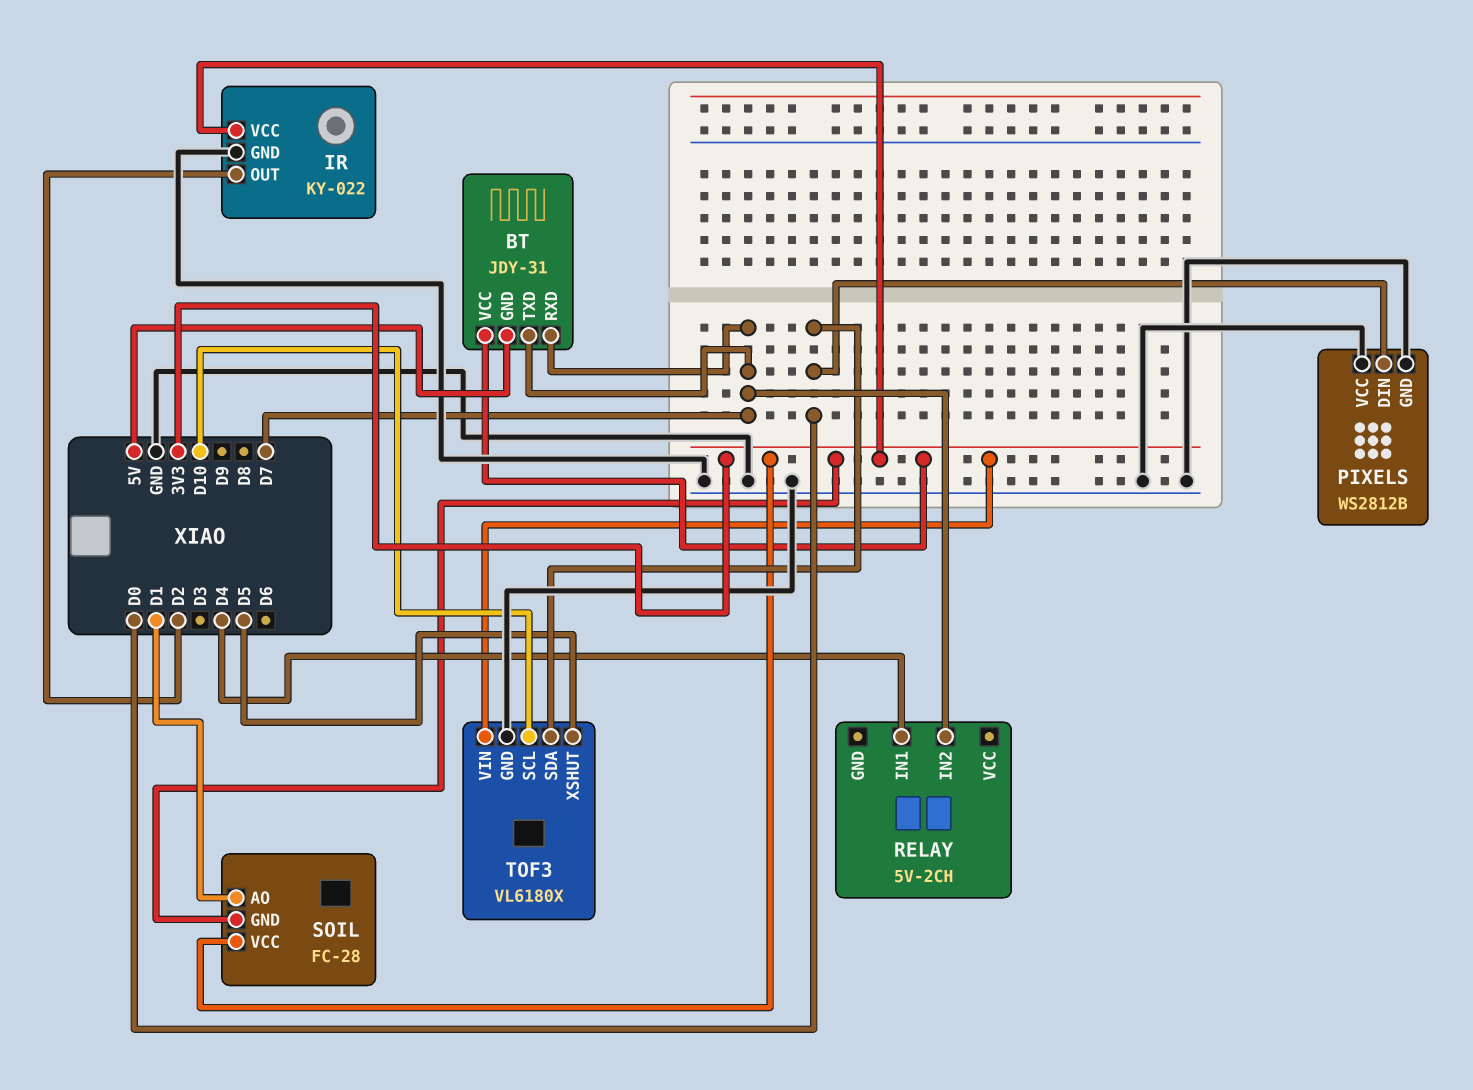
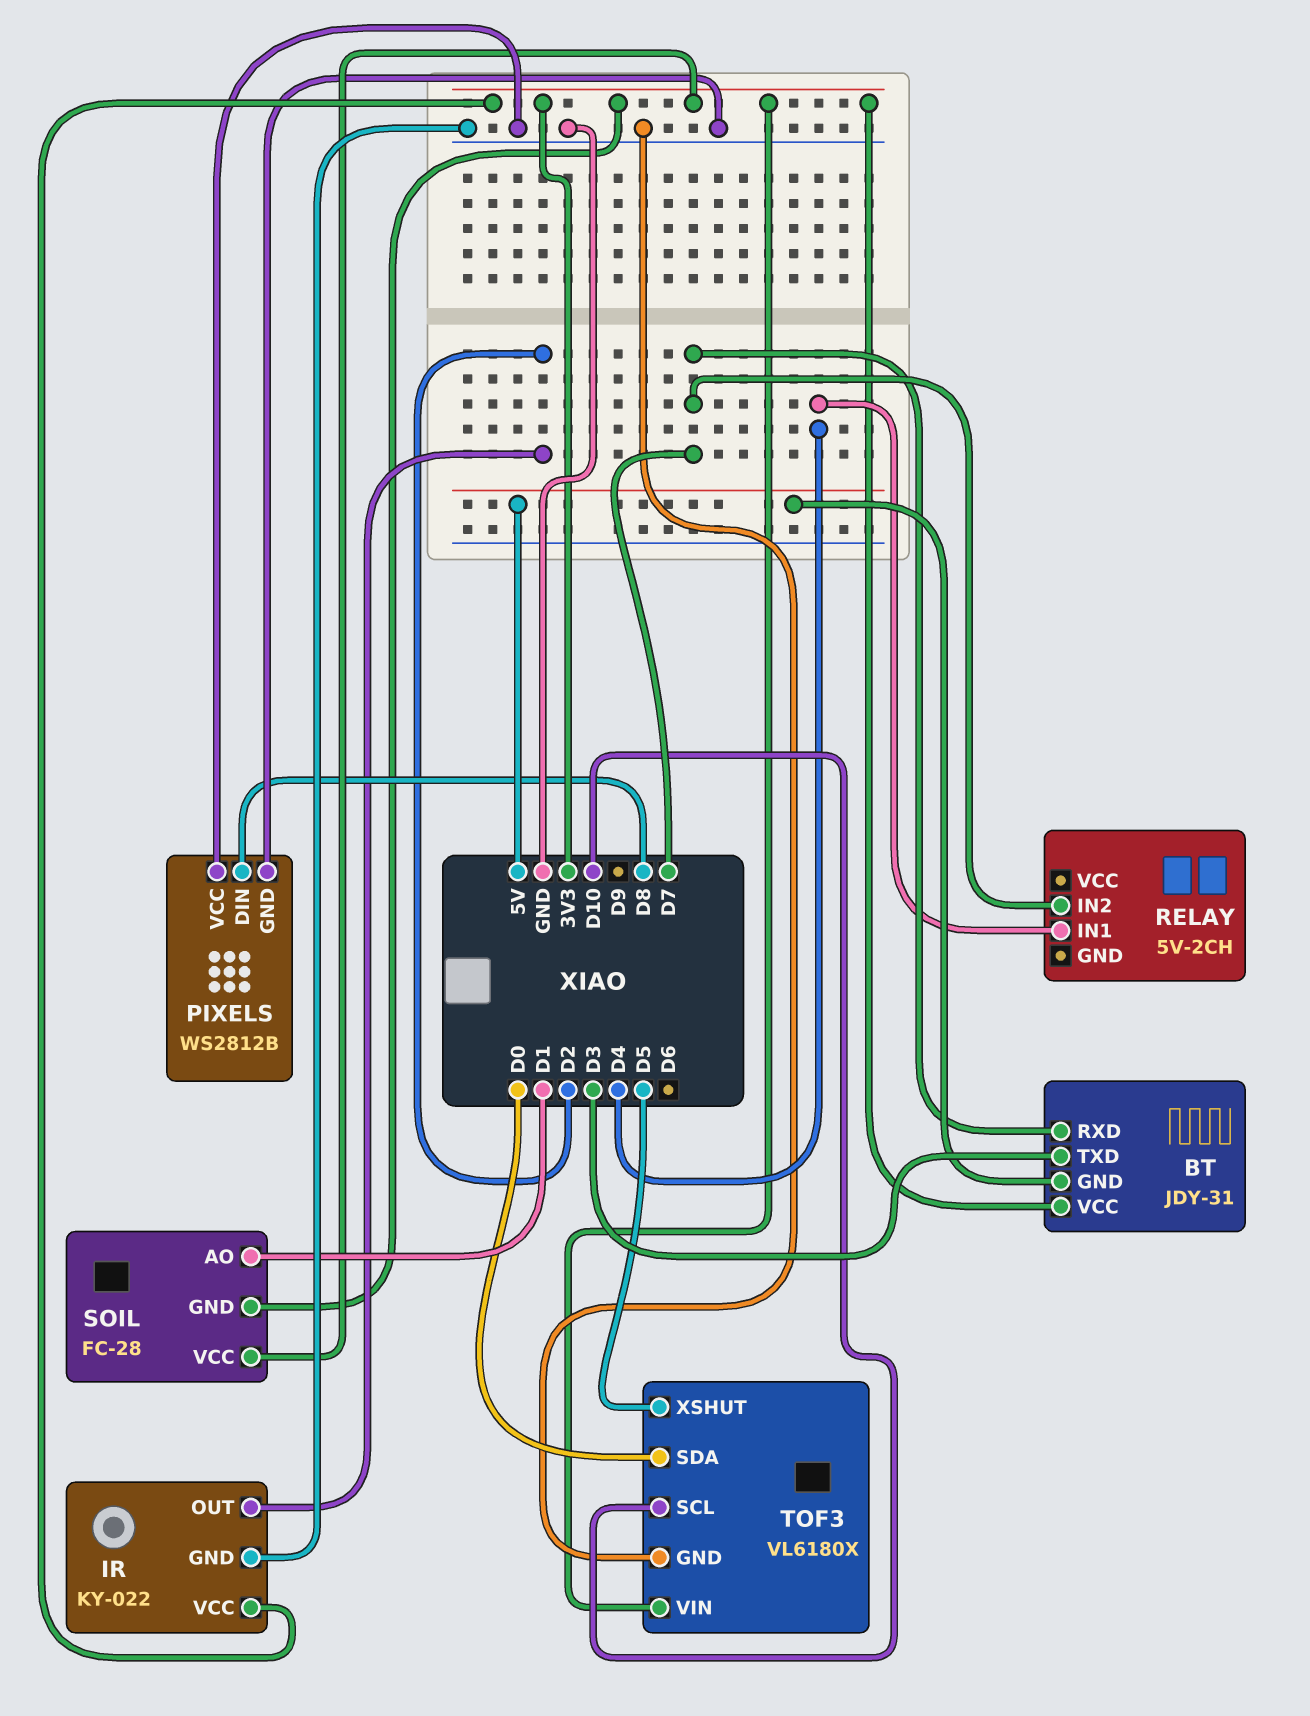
BT pin TXD: D7 -> D3
PIXELS pin DIN: D0 -> D8

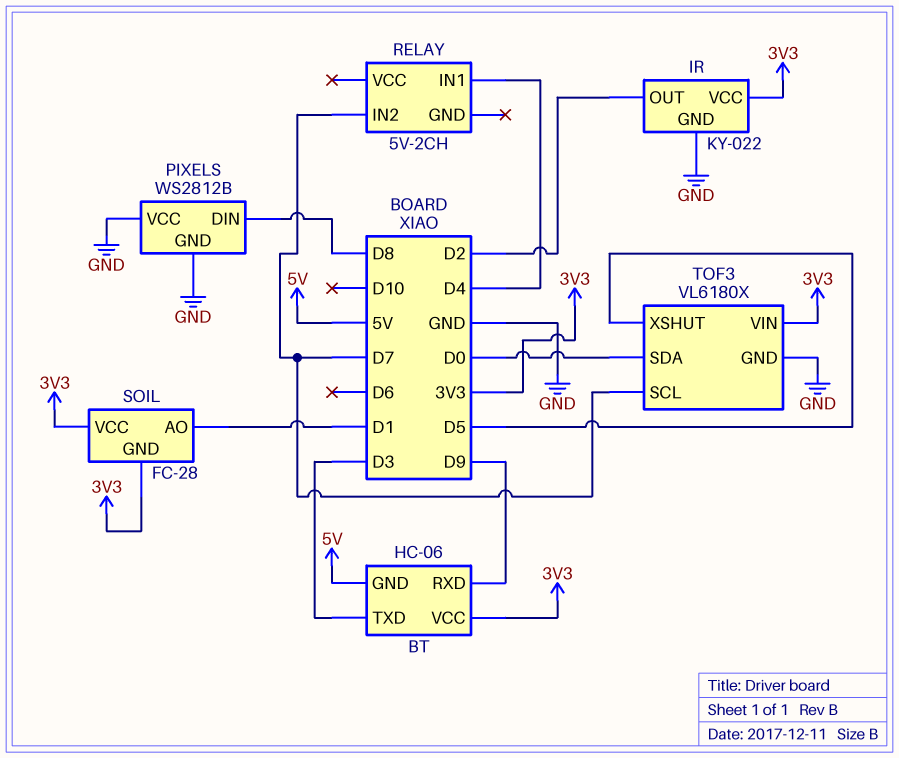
BT: JDY-31 -> HC-06
BT pin RXD: D7 -> D9
TOF3 pin SCL: D10 -> D7

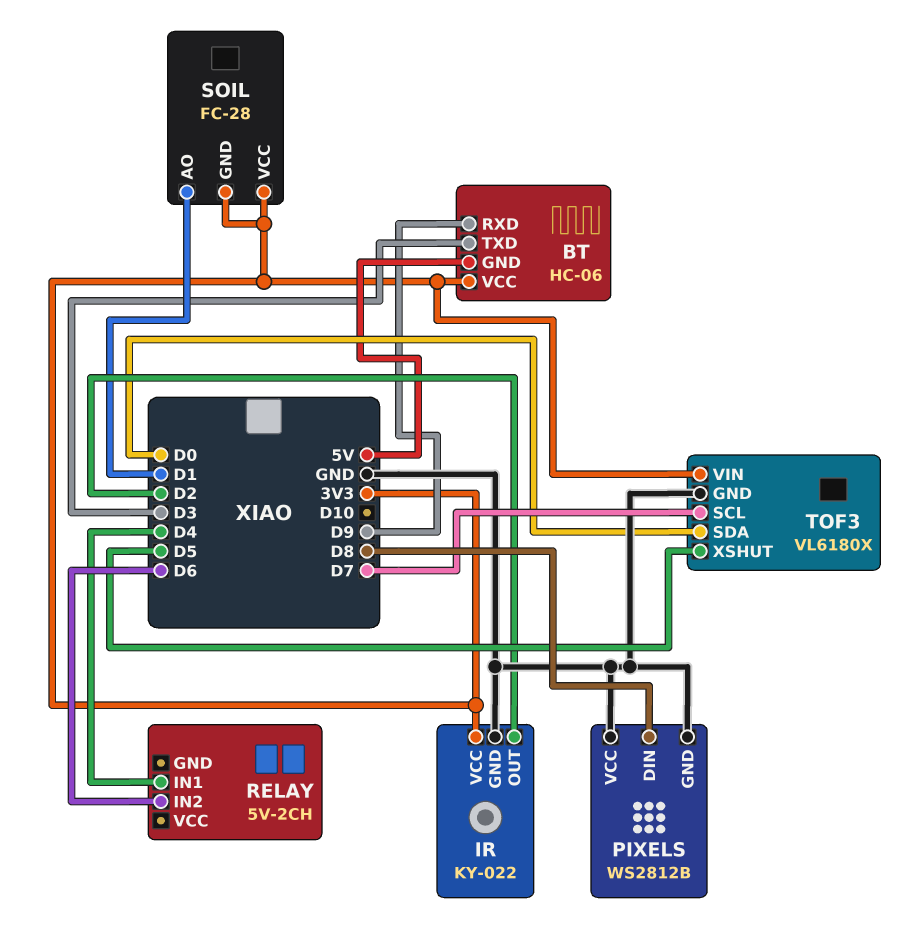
RELAY pin IN2: D7 -> D6

